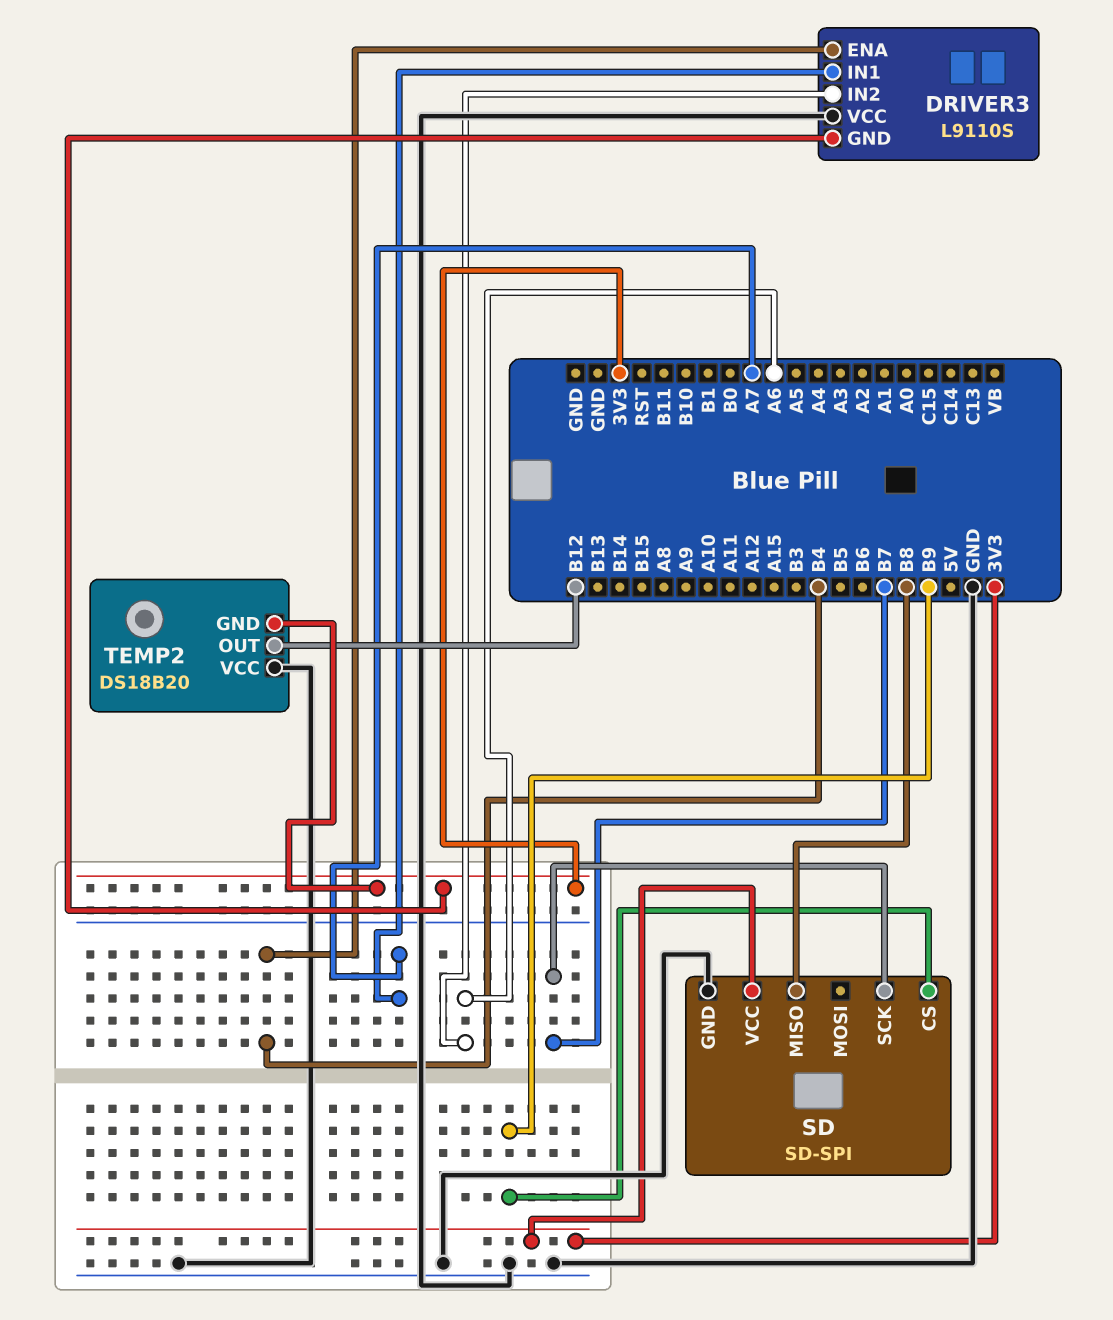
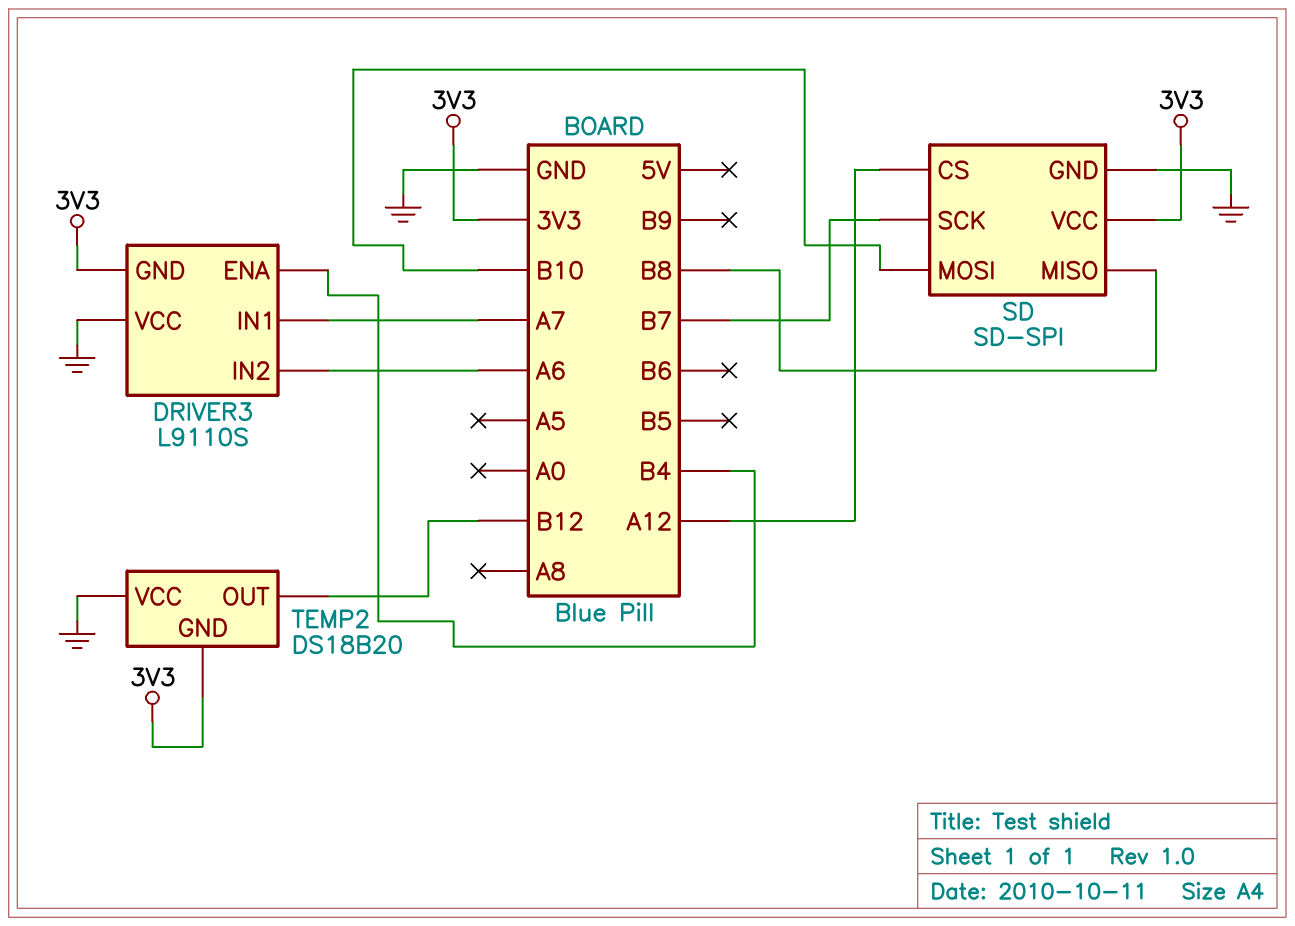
SD pin CS: B9 -> A12
SD pin MOSI: none -> B10

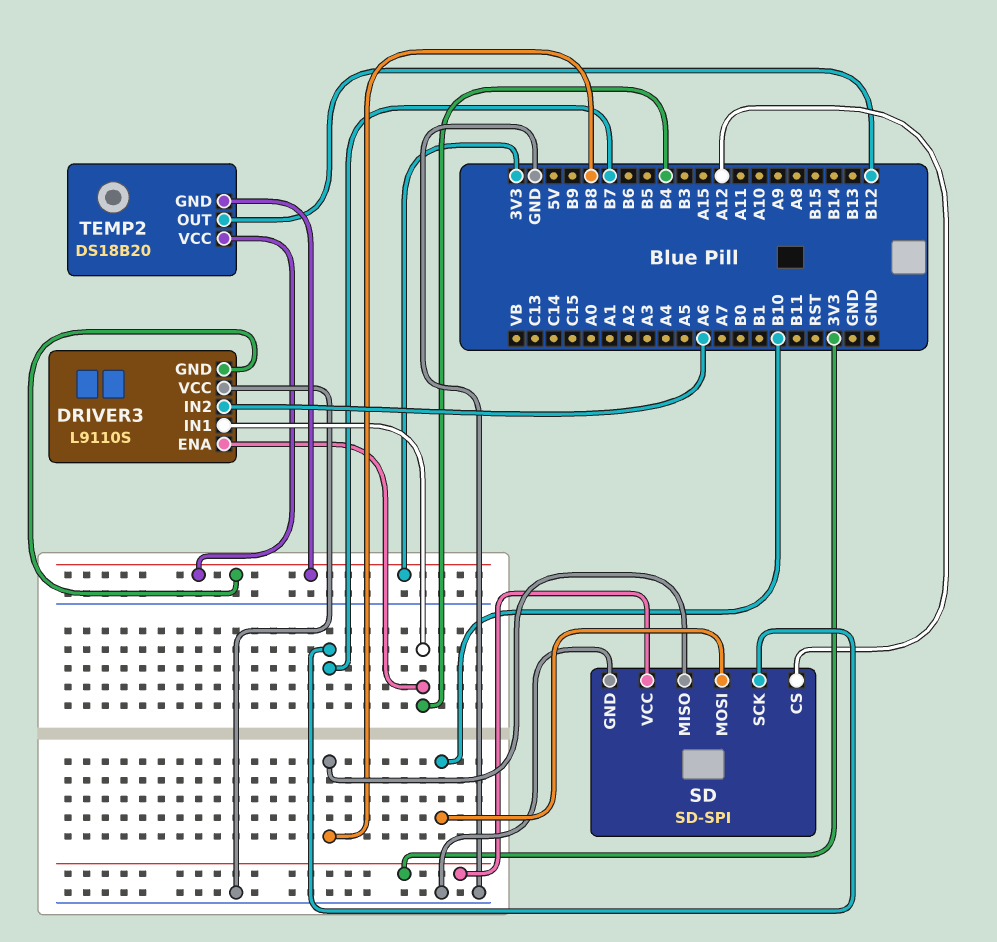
DRIVER3 pin IN1: A7 -> B4
TEMP2 pin VCC: GND -> 3V3

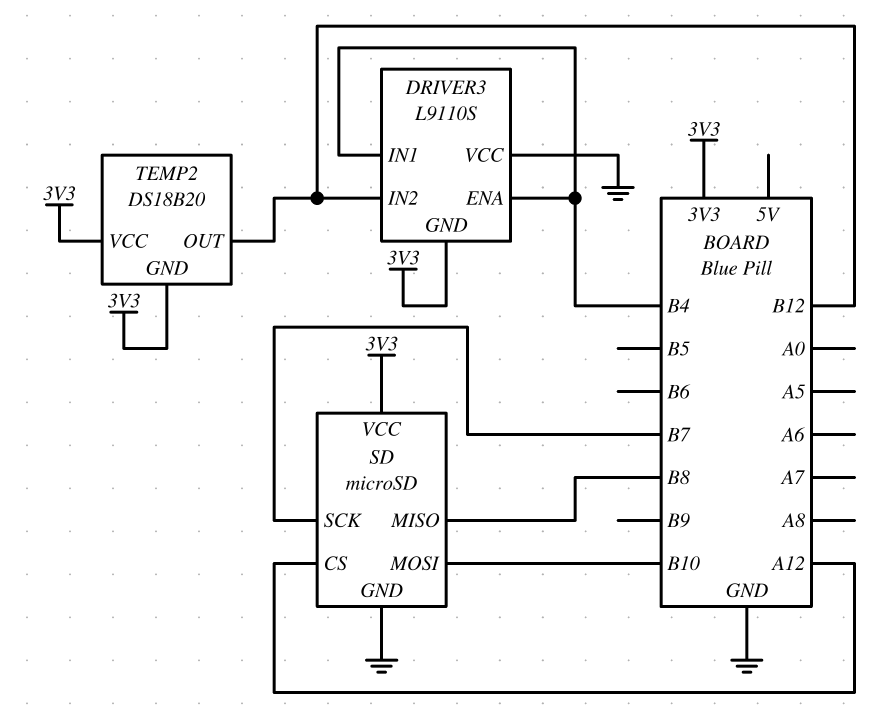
DRIVER3 pin IN2: A6 -> B12
SD: SD-SPI -> microSD

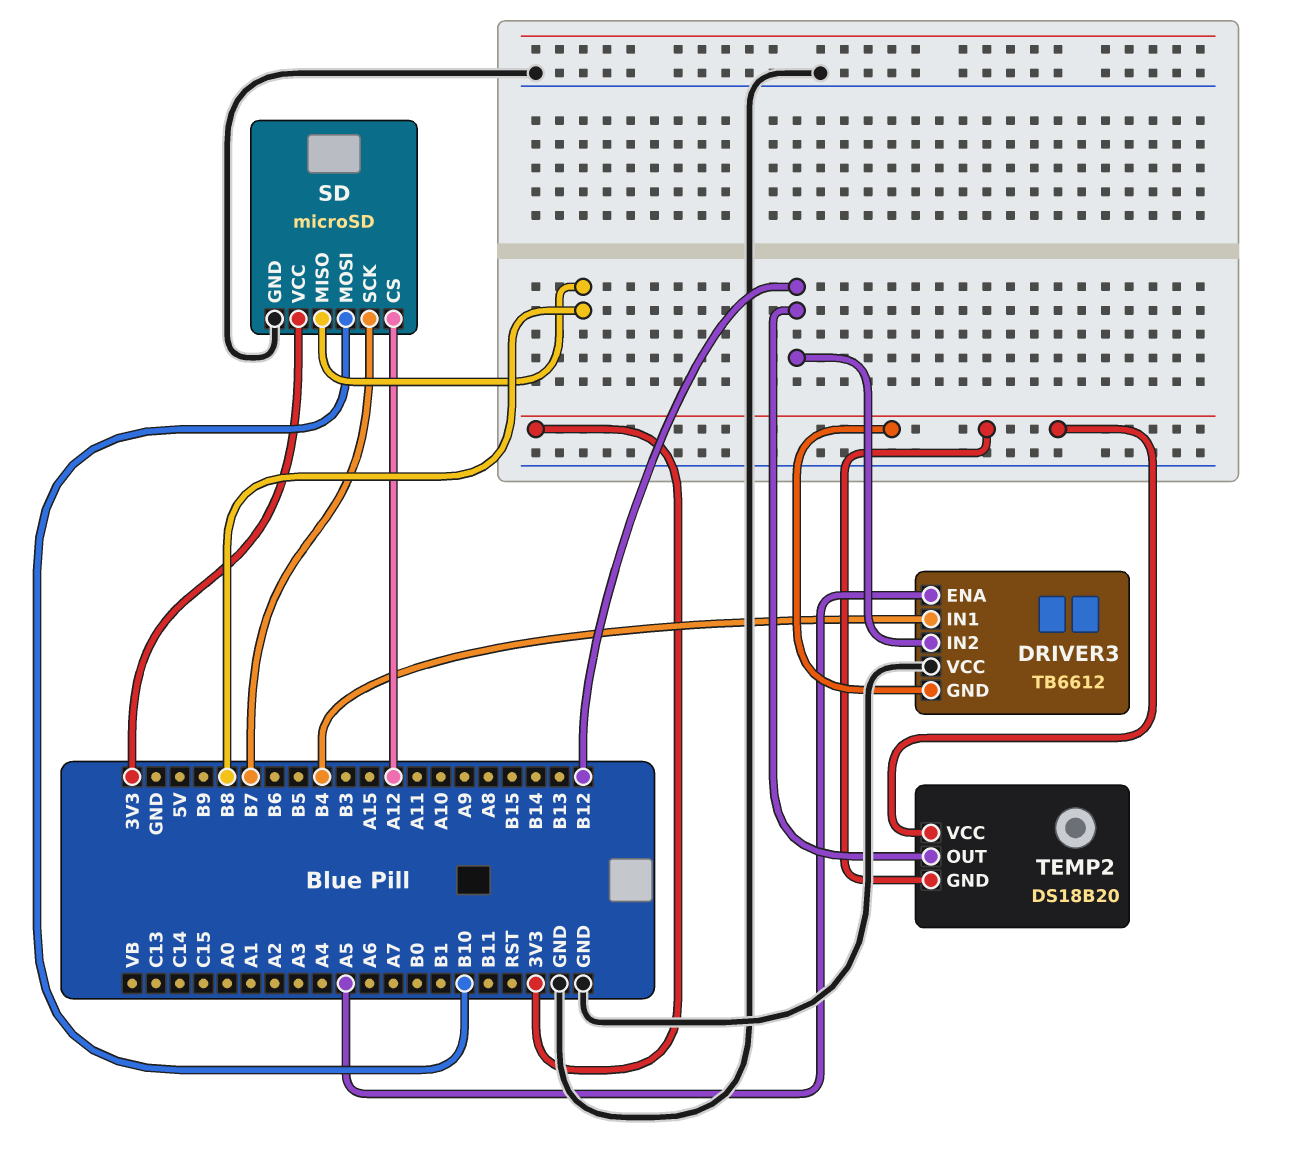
DRIVER3: L9110S -> TB6612
DRIVER3 pin ENA: B4 -> A5

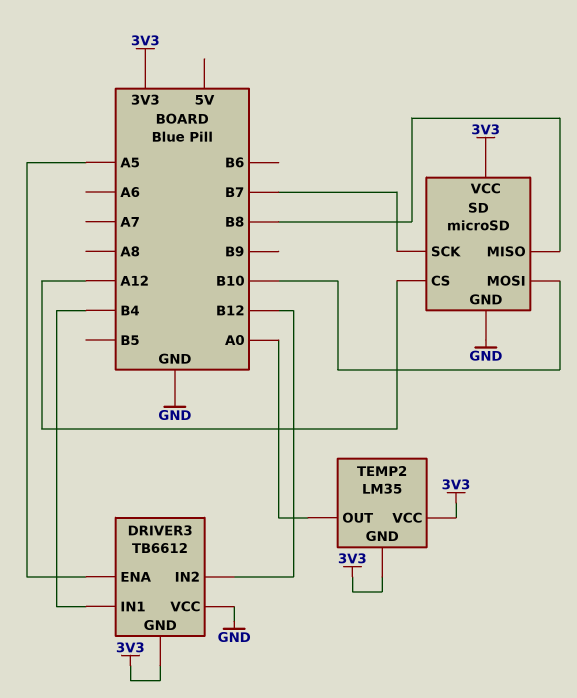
TEMP2: DS18B20 -> LM35
TEMP2 pin OUT: B12 -> A0

